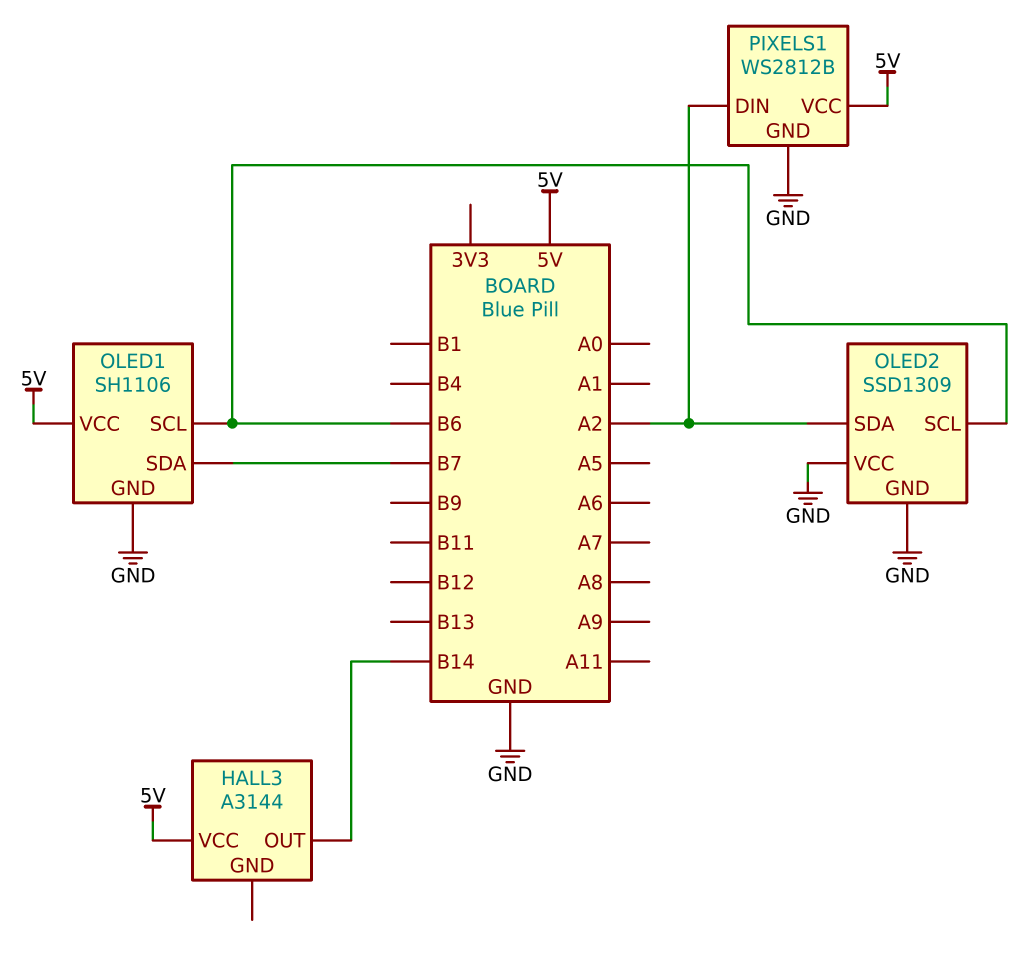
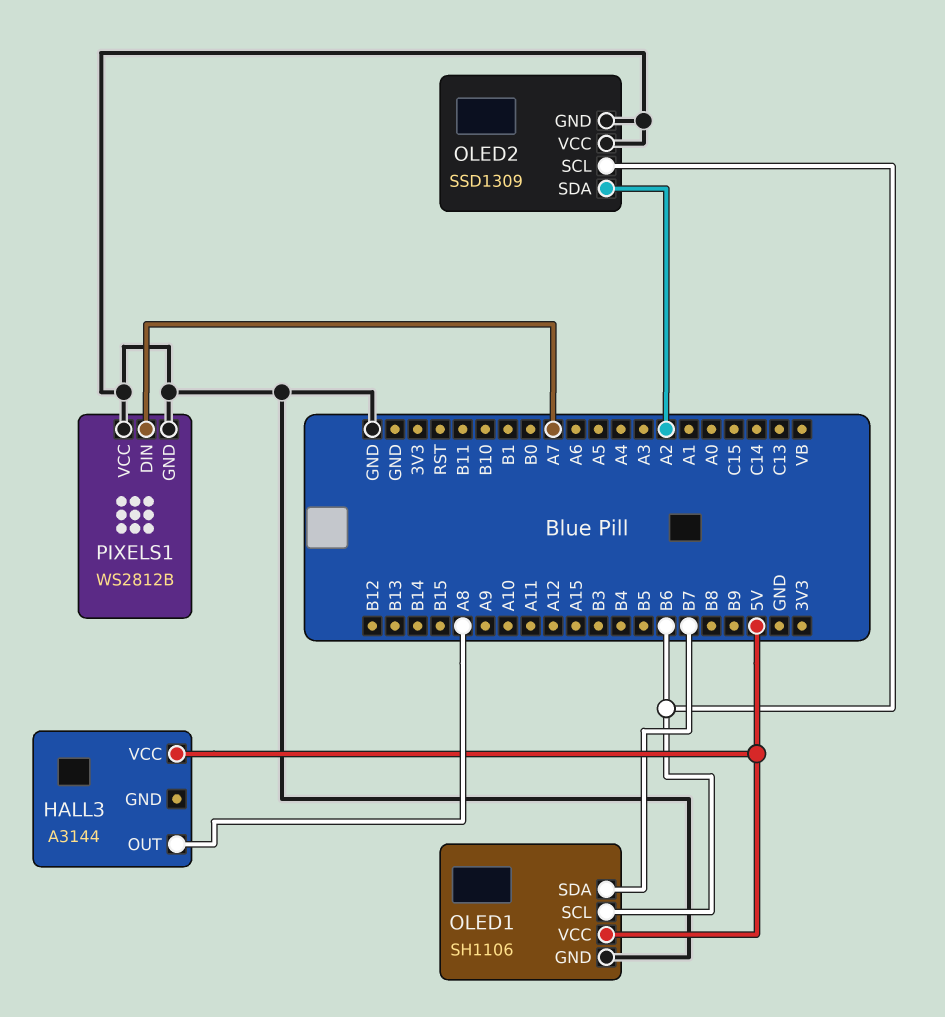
HALL3 pin OUT: B14 -> A8
PIXELS1 pin DIN: A2 -> A7
PIXELS1 pin VCC: 5V -> GND

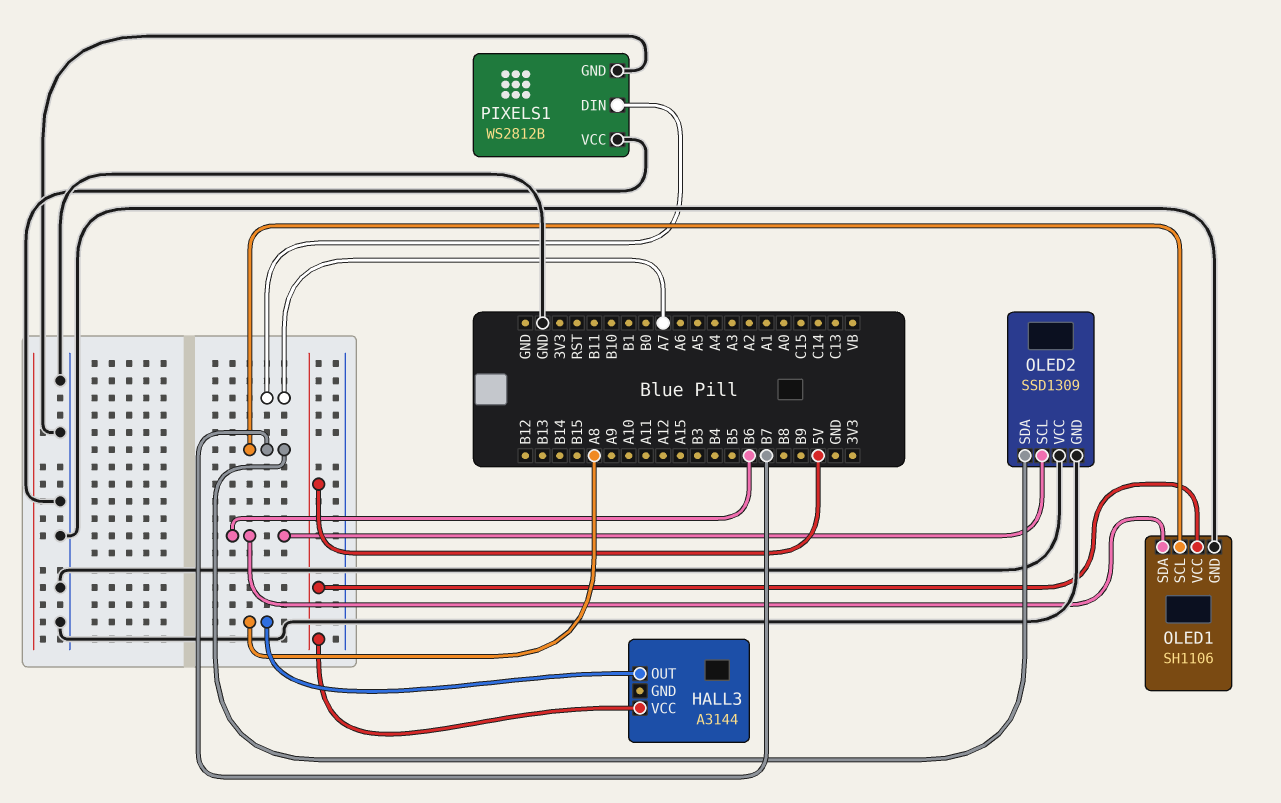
OLED1 pin SCL: B6 -> B7
OLED1 pin SDA: B7 -> B6
OLED2 pin SDA: A2 -> B7

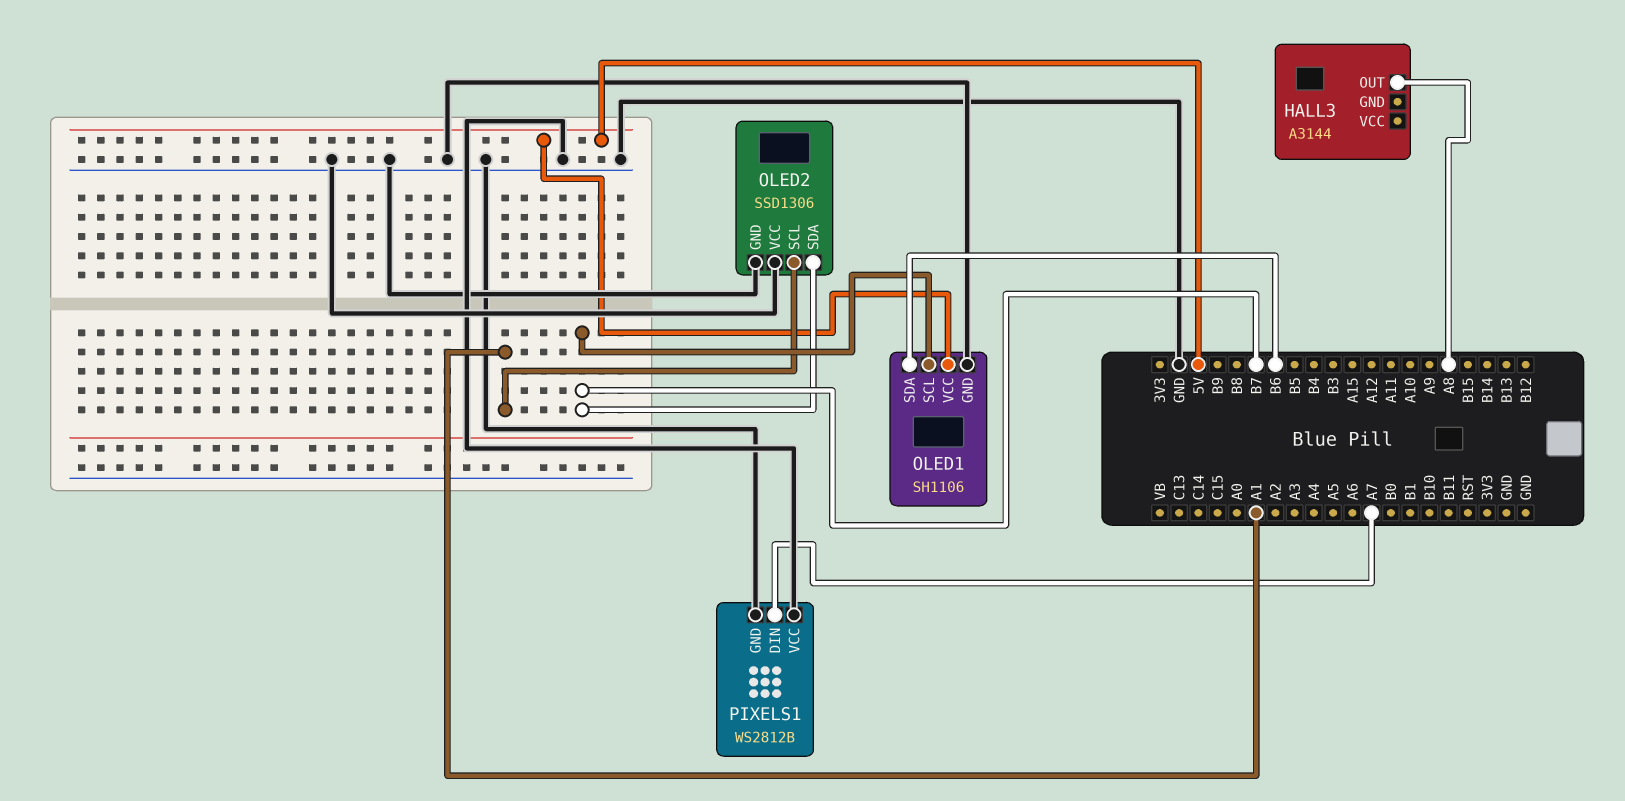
HALL3 pin VCC: 5V -> none
OLED2: SSD1309 -> SSD1306
OLED2 pin SCL: B6 -> A1

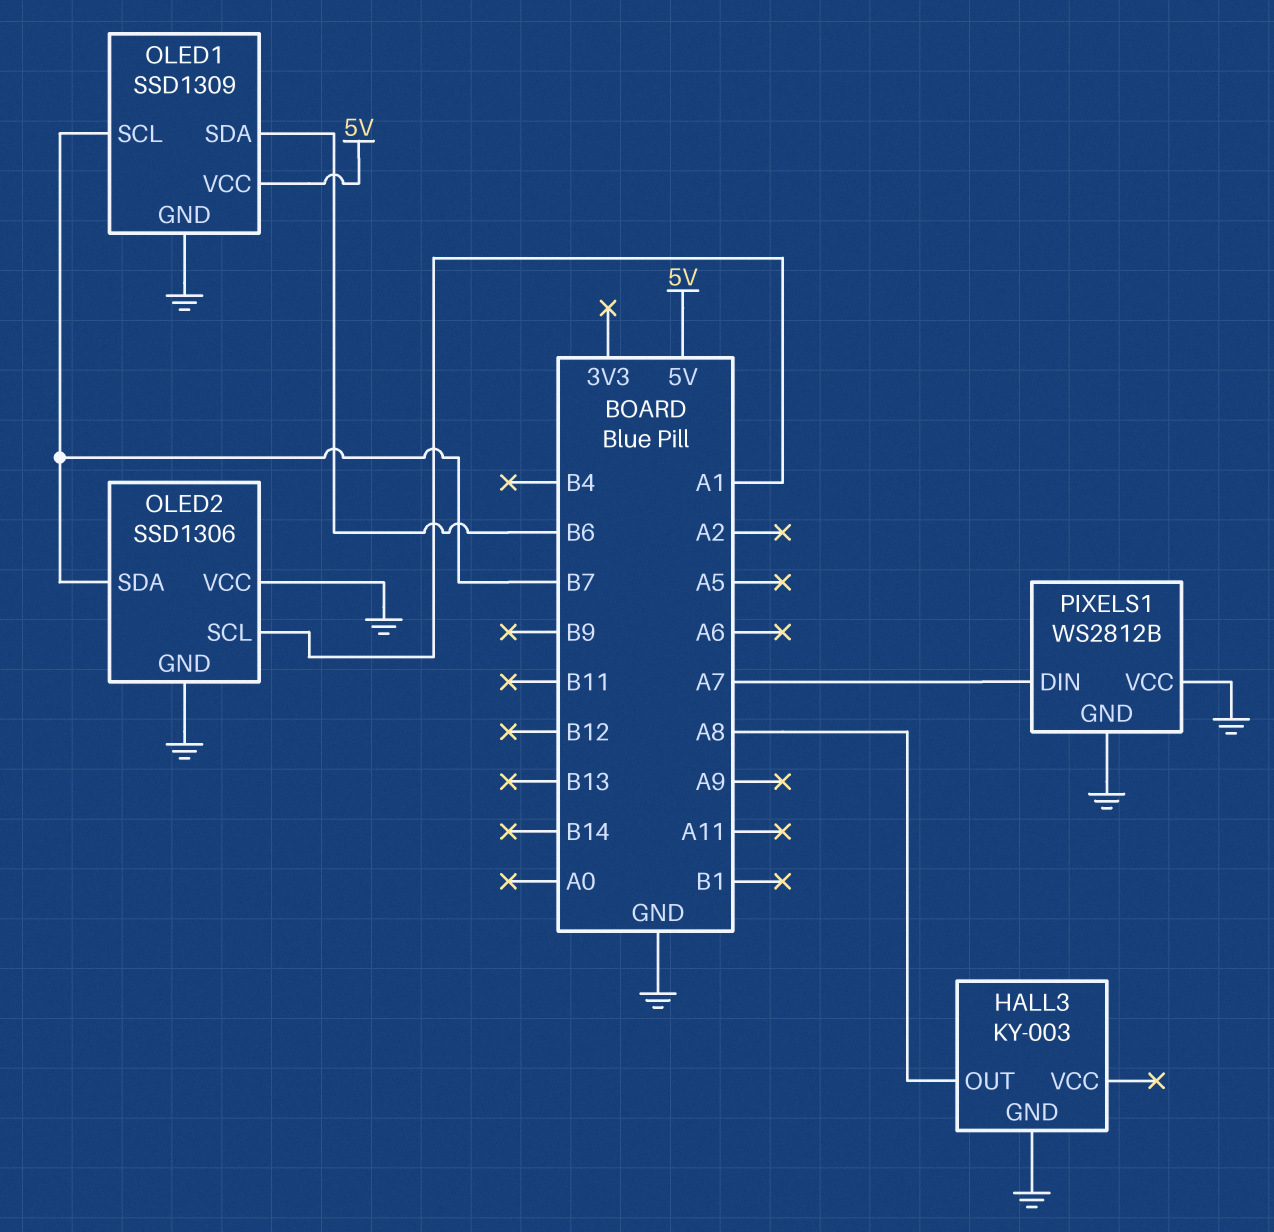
HALL3: A3144 -> KY-003
HALL3 pin GND: none -> GND
OLED1: SH1106 -> SSD1309

